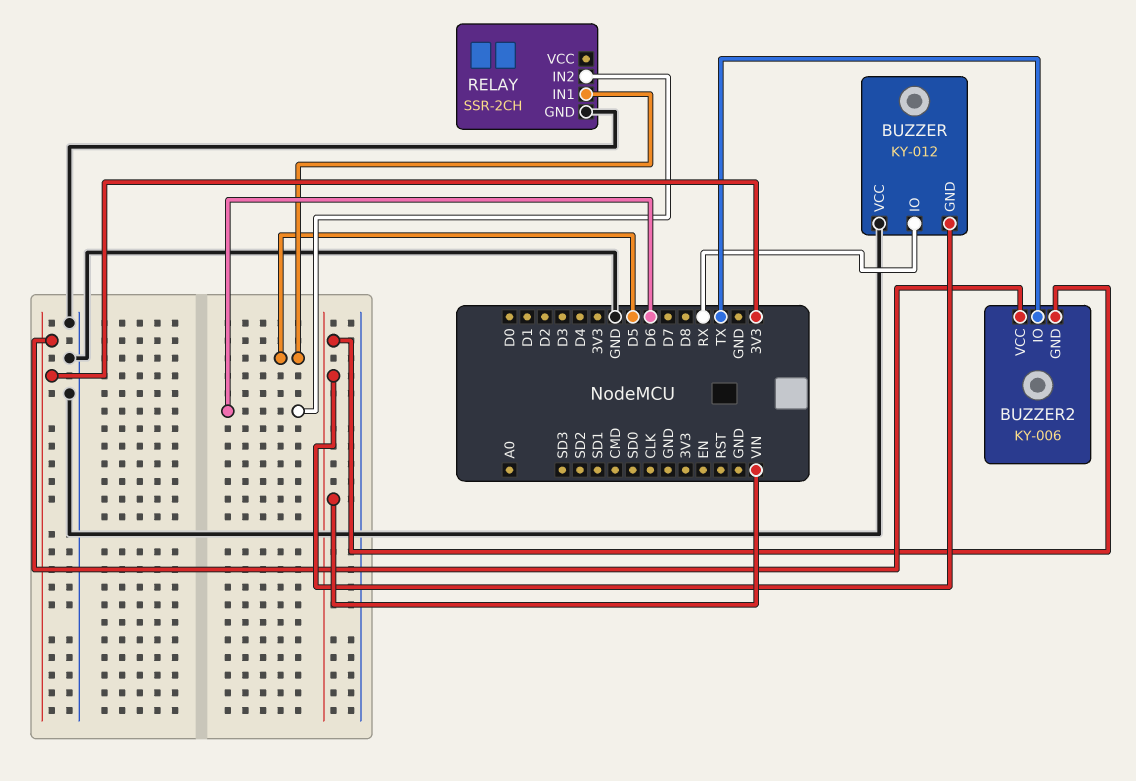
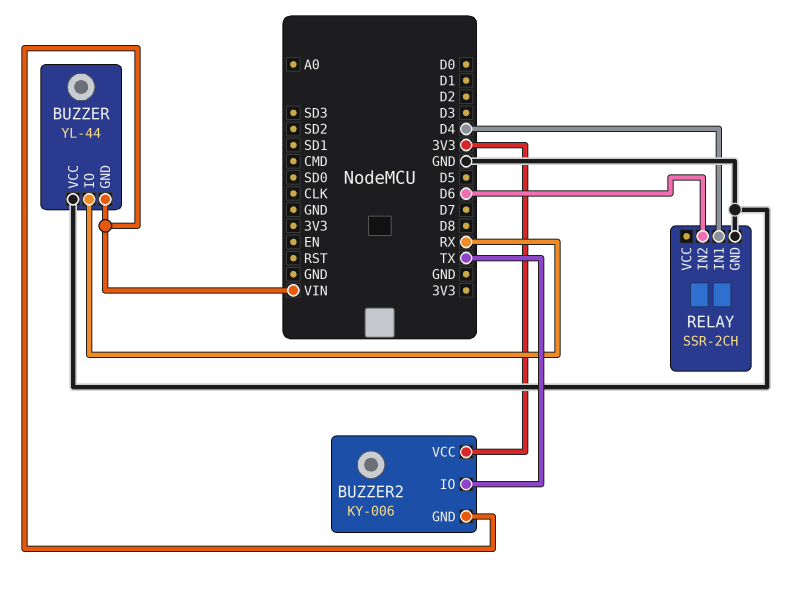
BUZZER: KY-012 -> YL-44
RELAY pin IN1: D5 -> D4

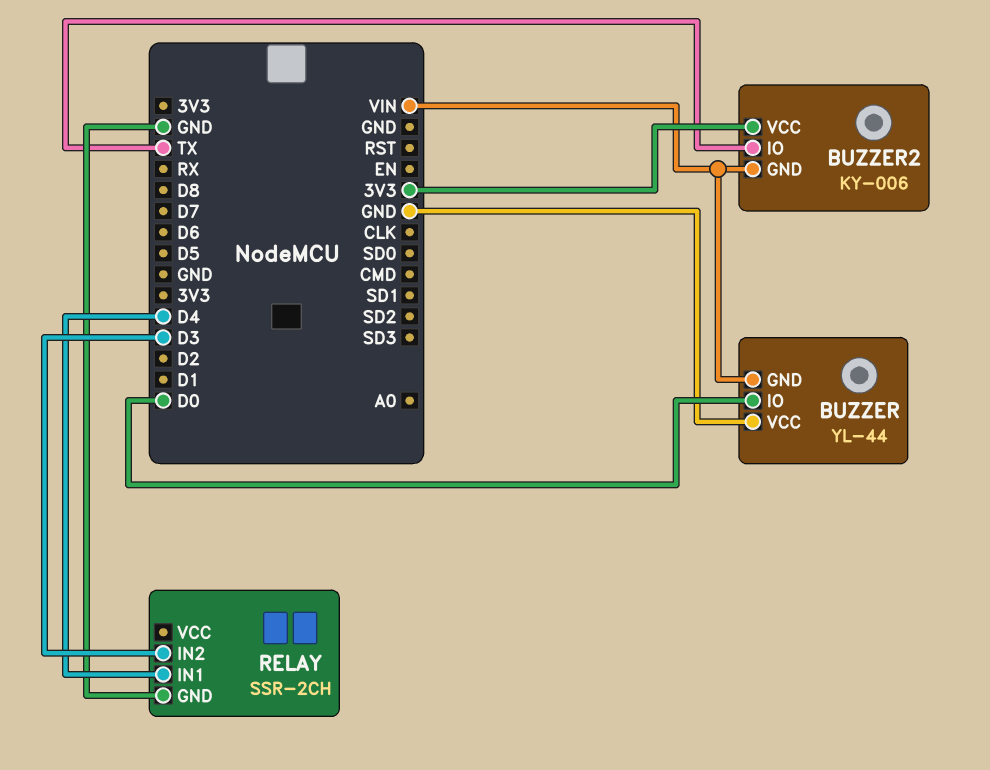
BUZZER pin IO: RX -> D0
RELAY pin IN2: D6 -> D3

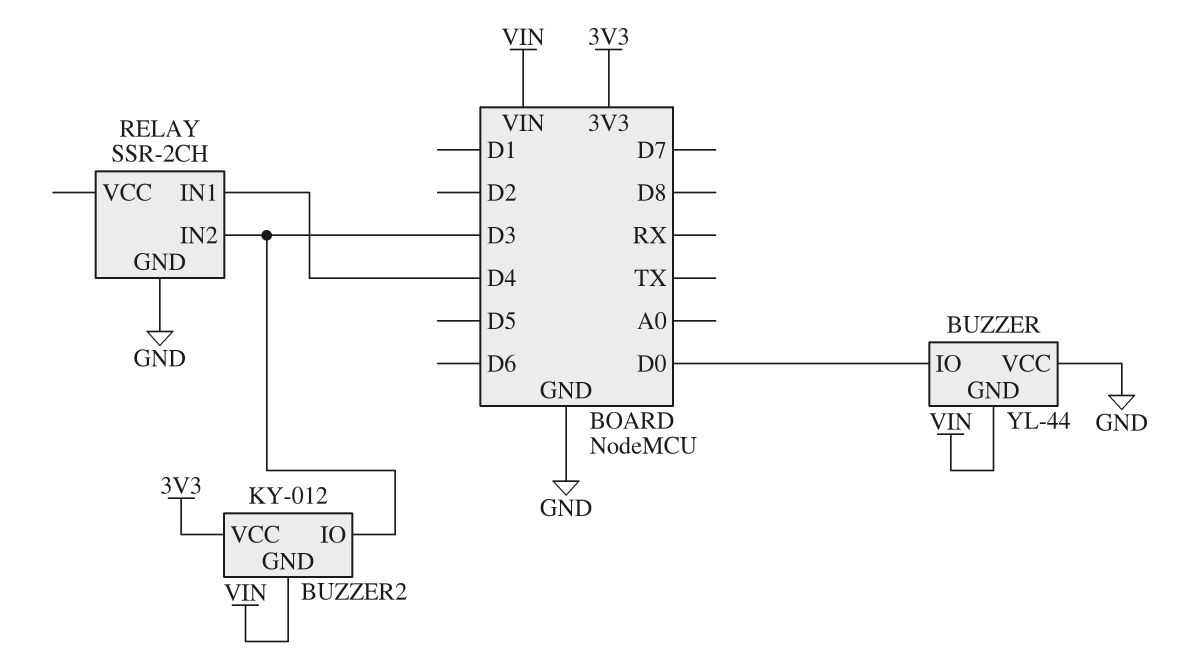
BUZZER2: KY-006 -> KY-012
BUZZER2 pin IO: TX -> D3

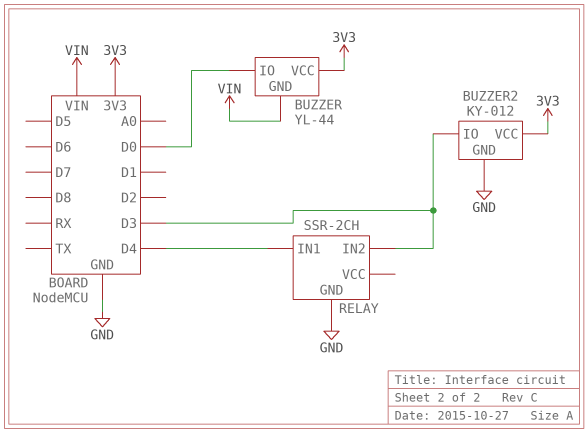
BUZZER pin VCC: GND -> 3V3
BUZZER2 pin GND: VIN -> GND

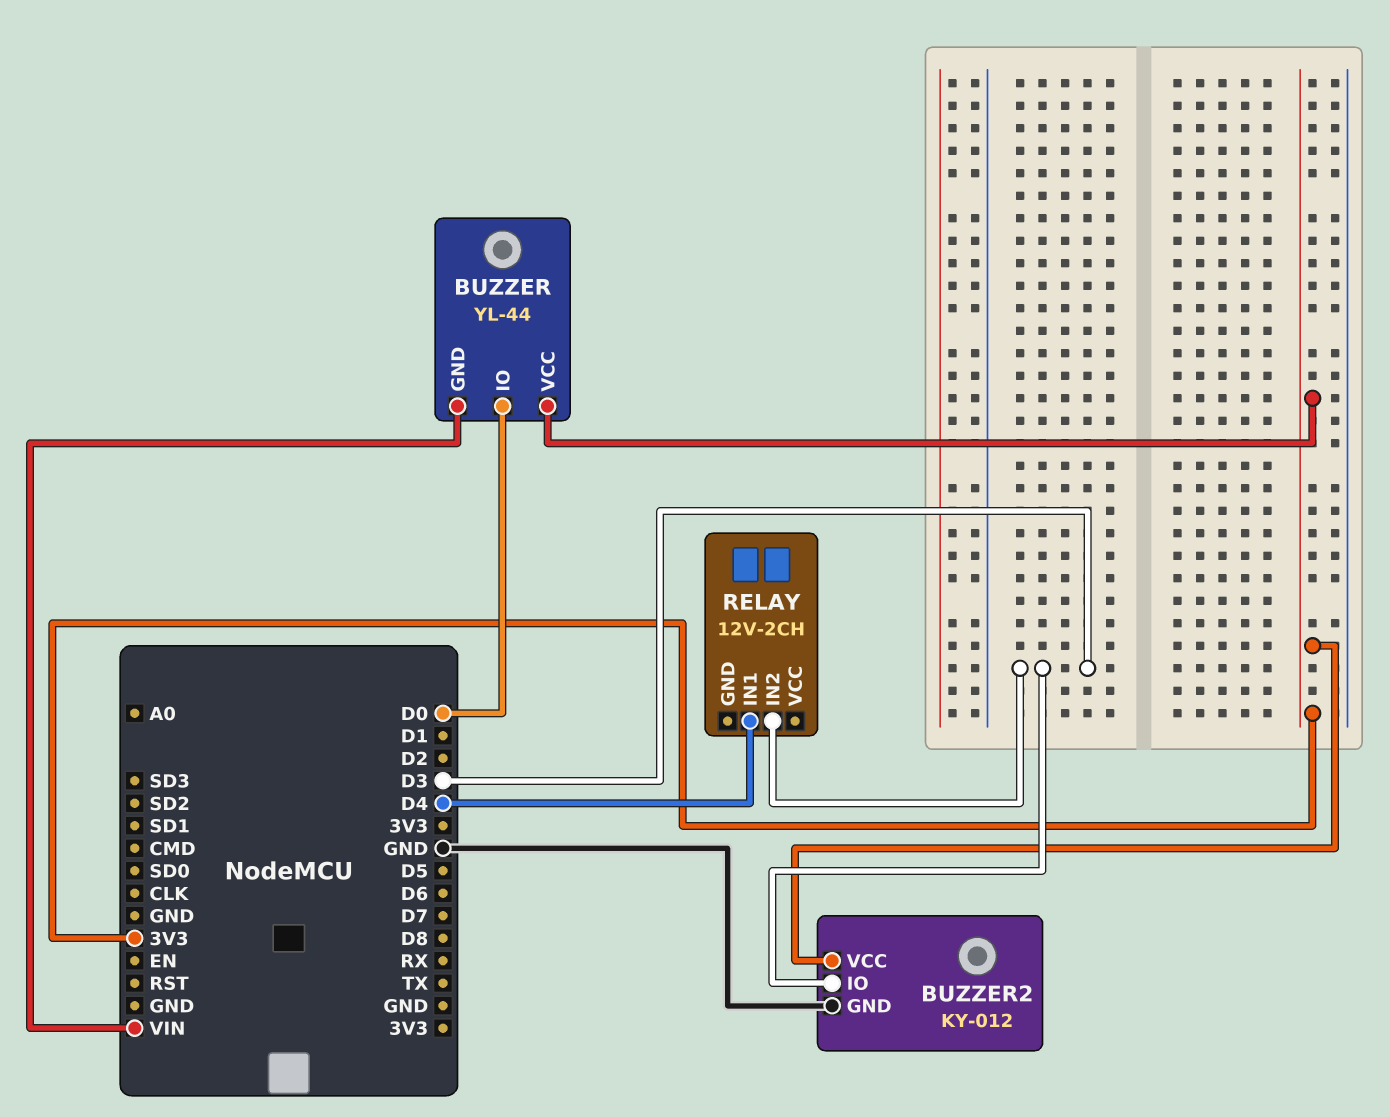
RELAY: SSR-2CH -> 12V-2CH
RELAY pin GND: GND -> none

